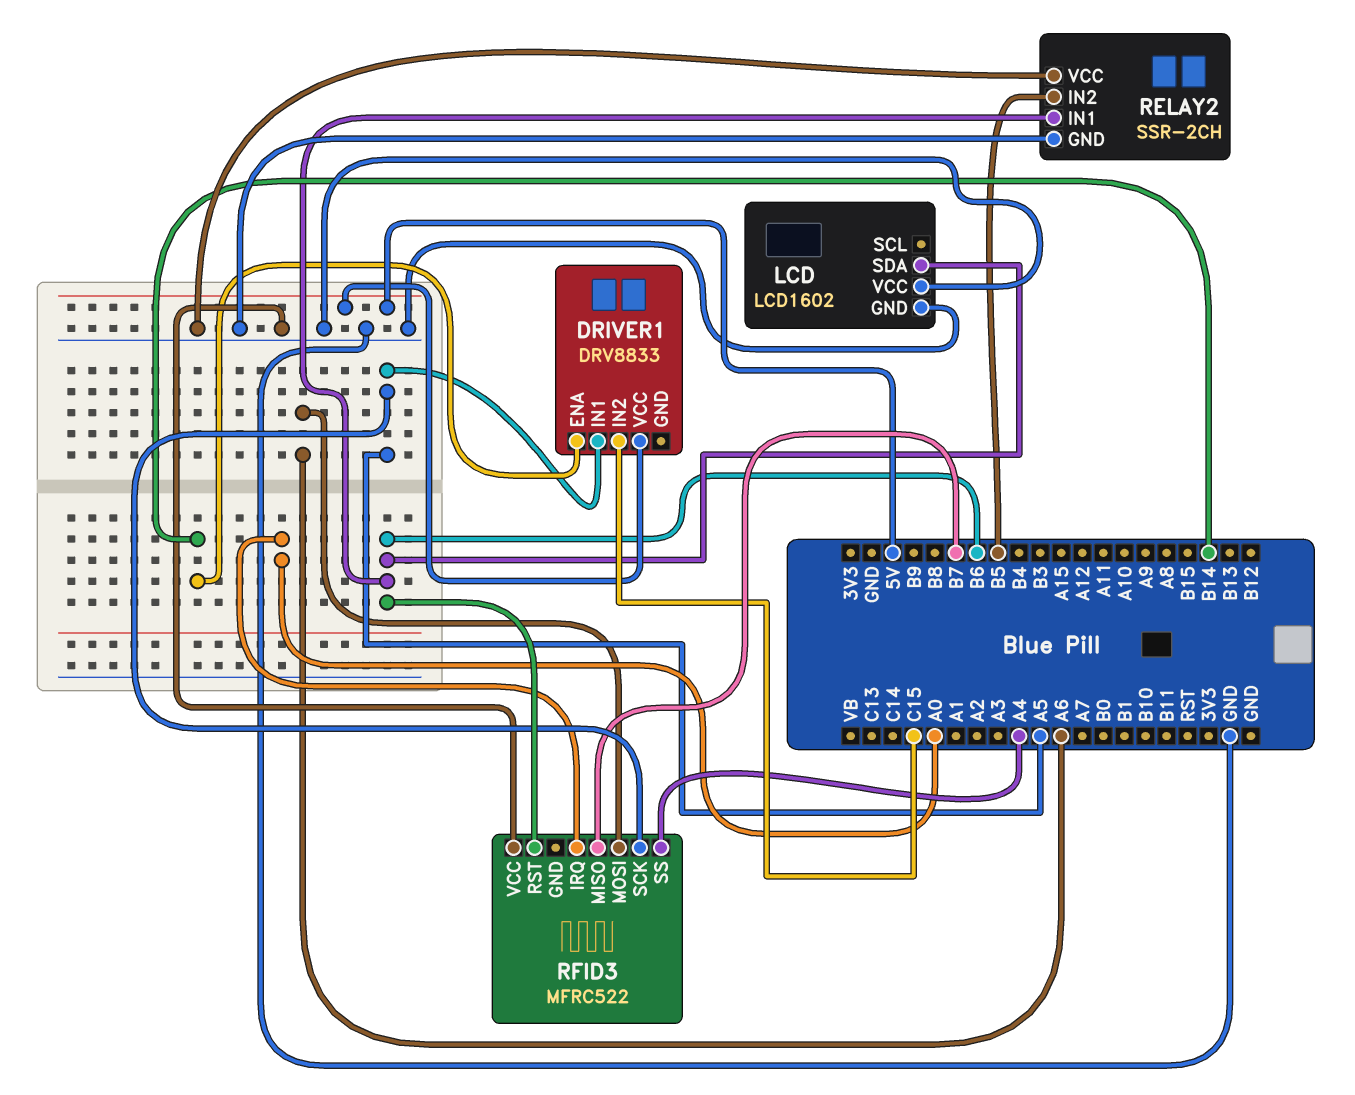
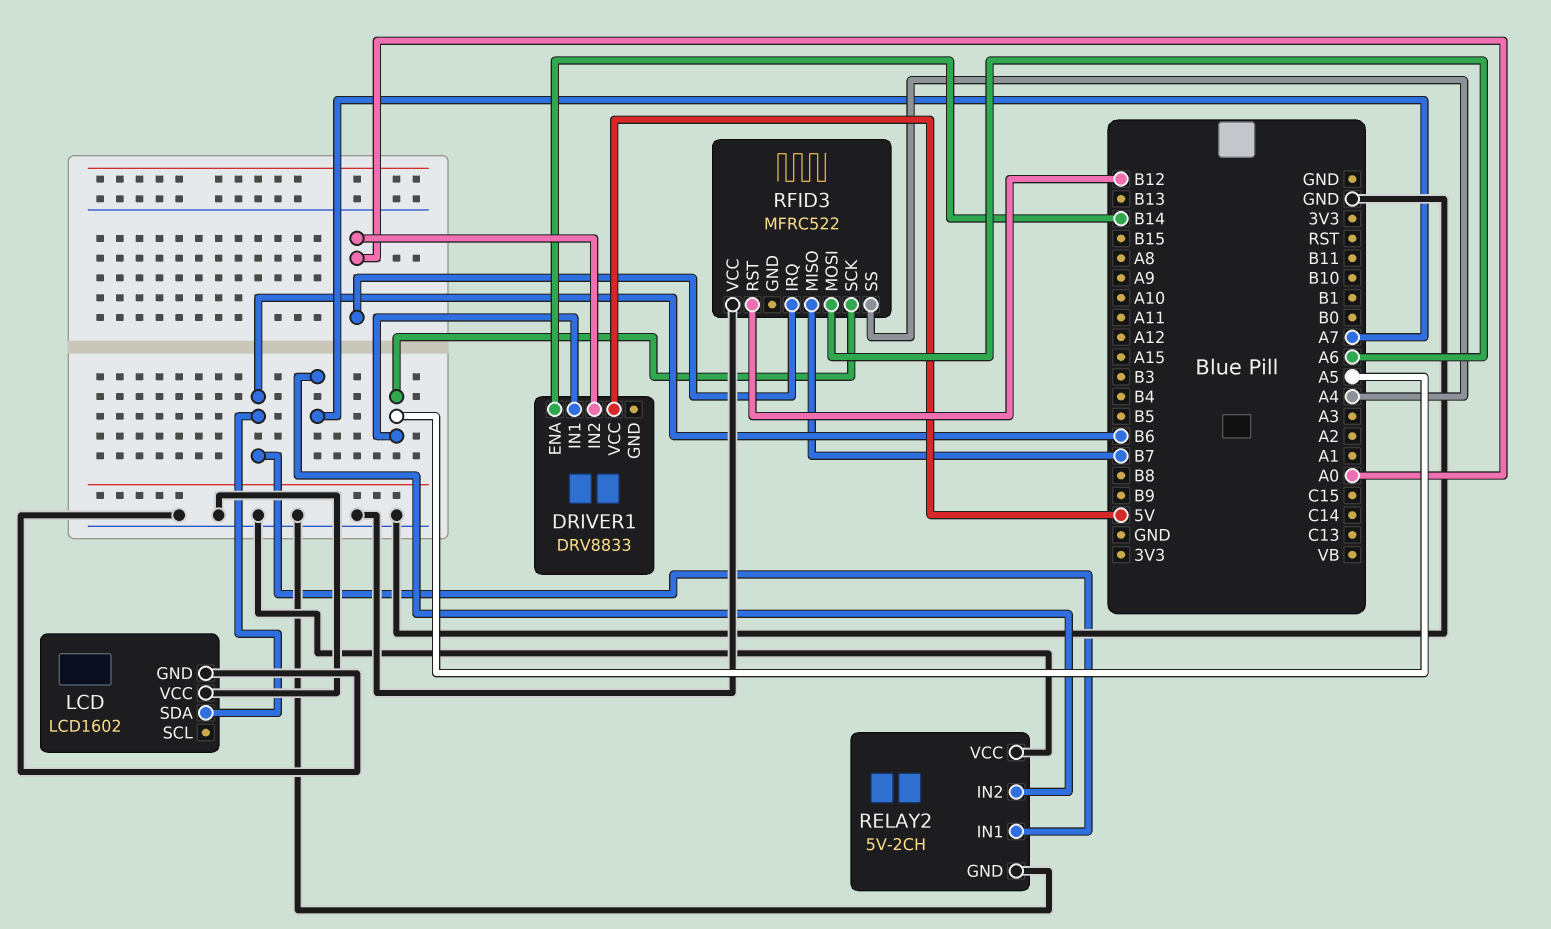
DRIVER1 pin IN2: C15 -> A0
RELAY2: SSR-2CH -> 5V-2CH
RELAY2 pin IN2: B5 -> A7
RFID3 pin RST: B6 -> B12

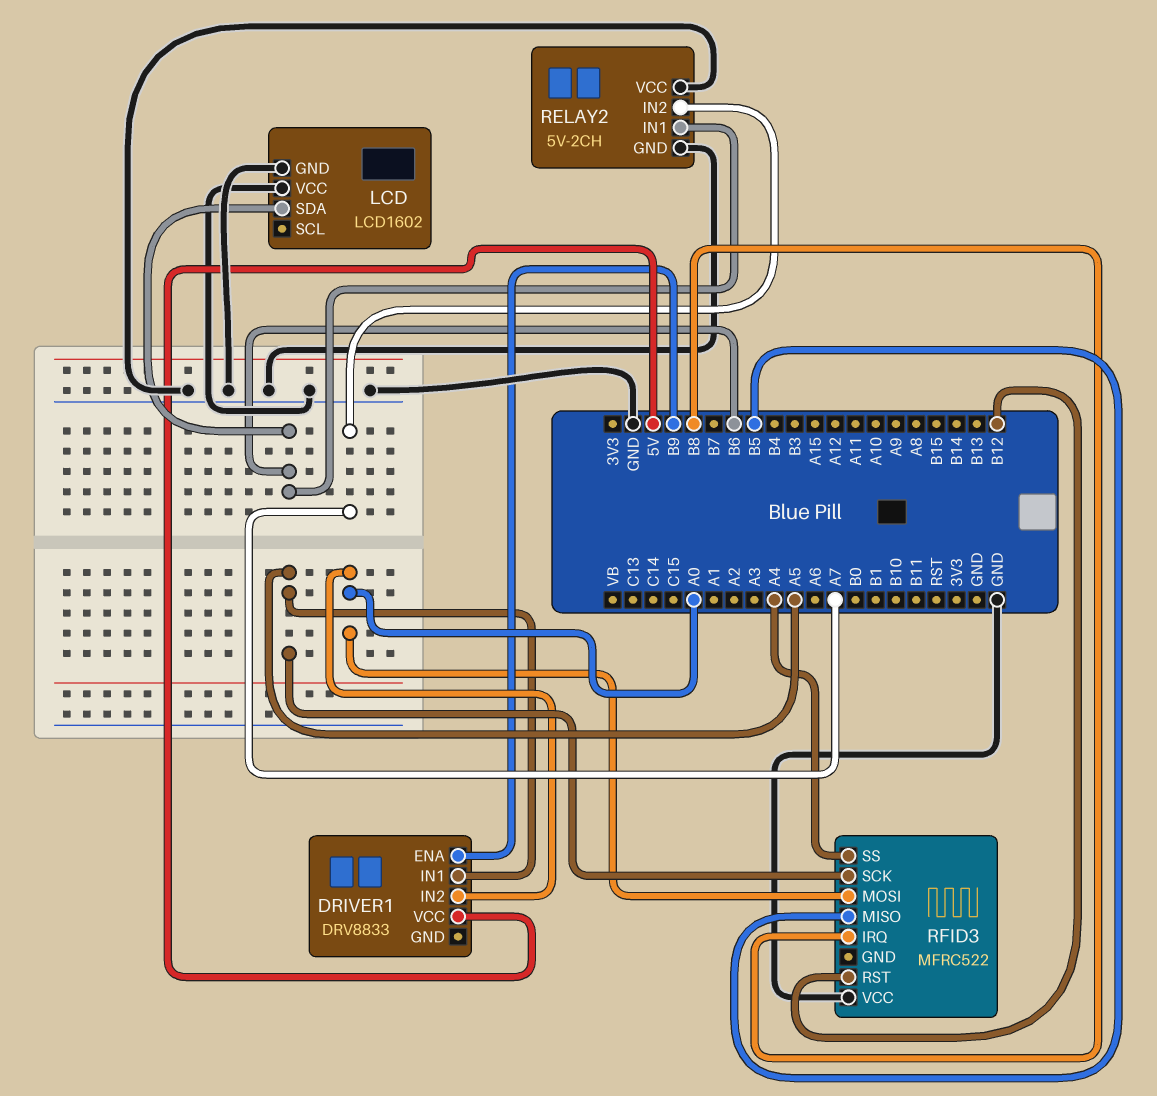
DRIVER1 pin ENA: B14 -> B9
RFID3 pin IRQ: A0 -> B8
RFID3 pin MISO: B7 -> B5
RFID3 pin MOSI: A6 -> A0

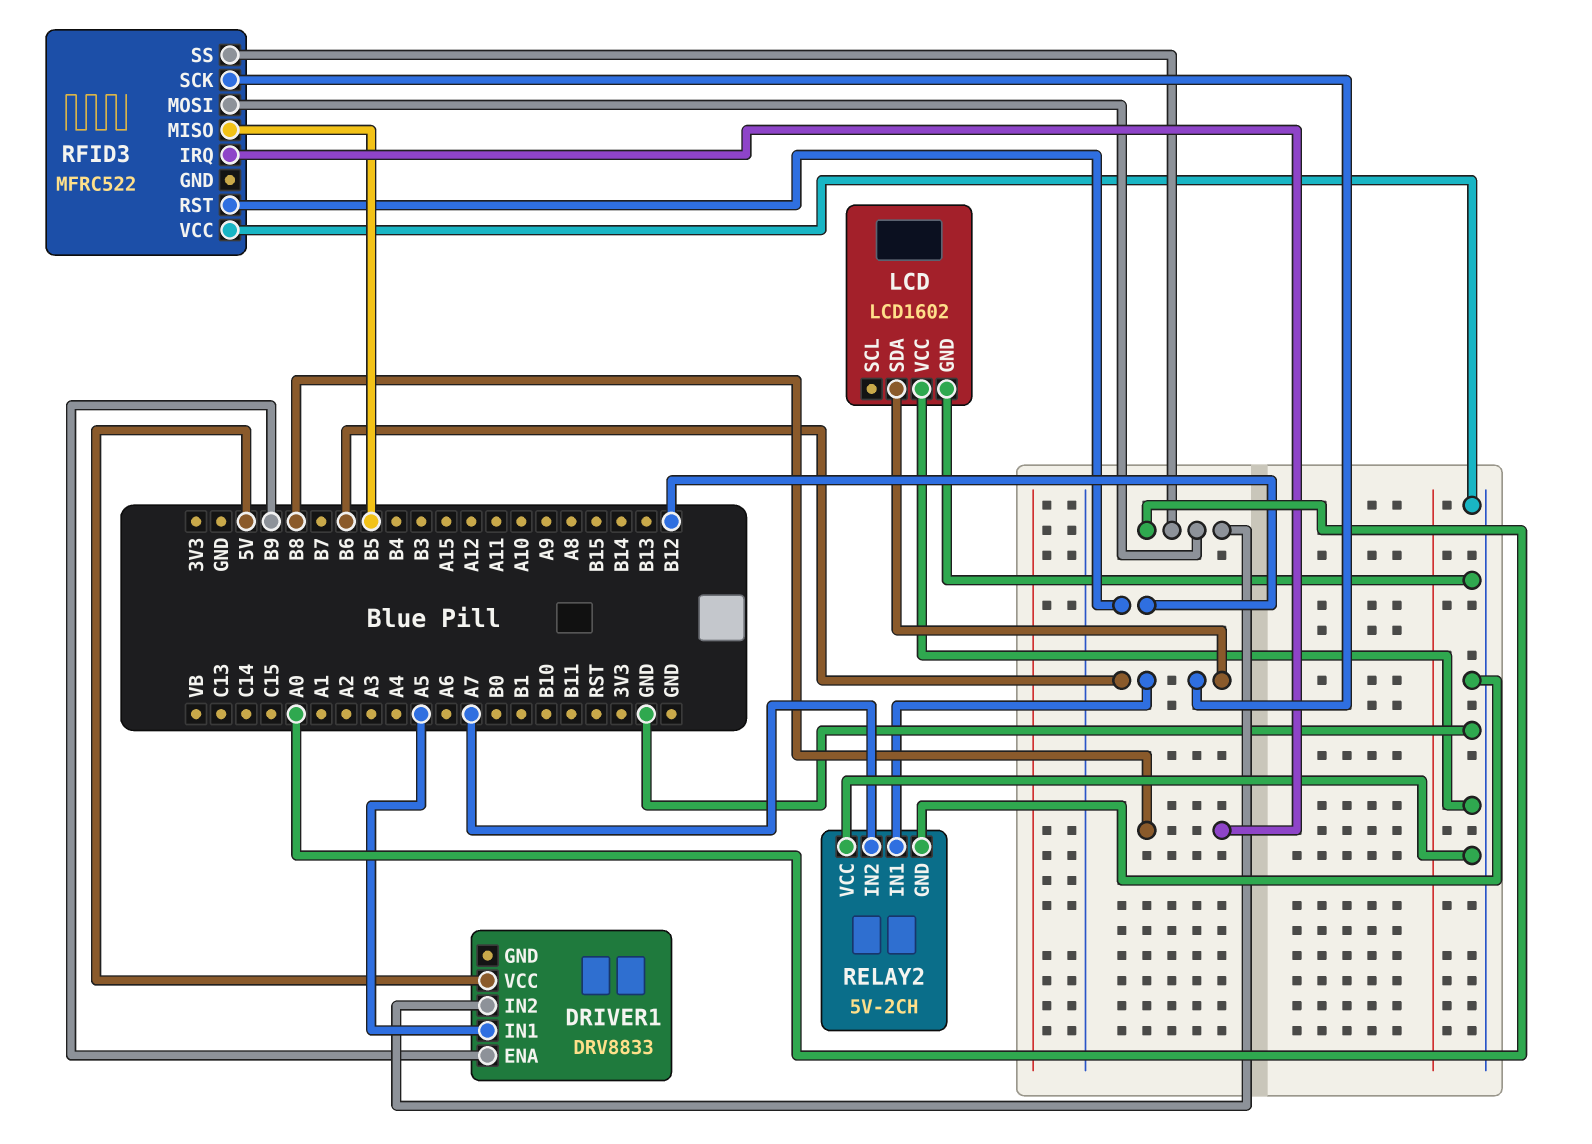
RFID3 pin SCK: A5 -> B6
RFID3 pin SS: A4 -> A0

